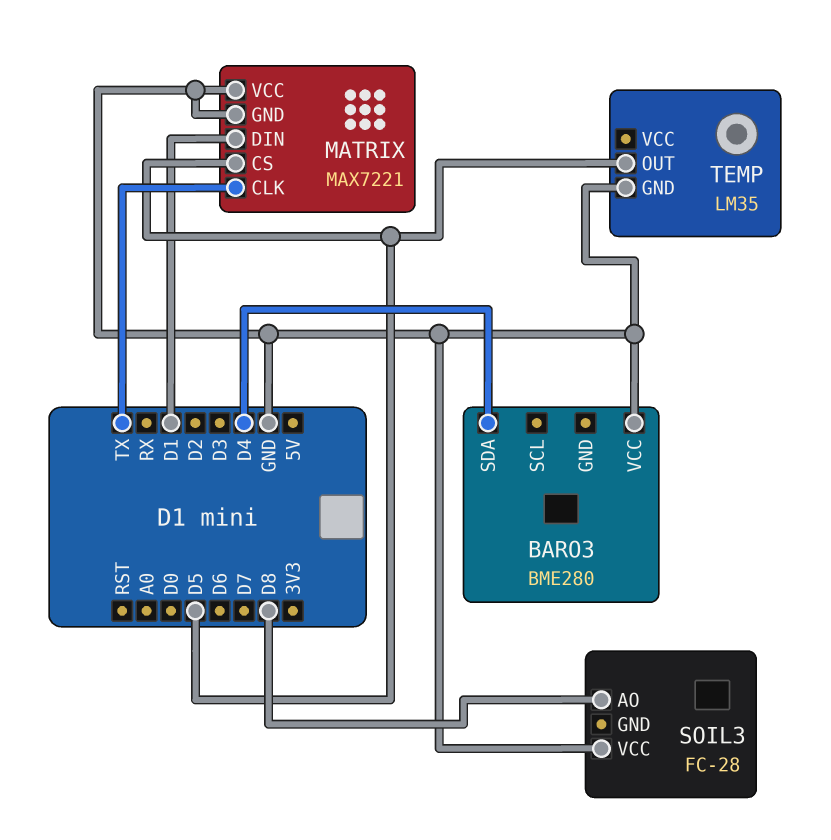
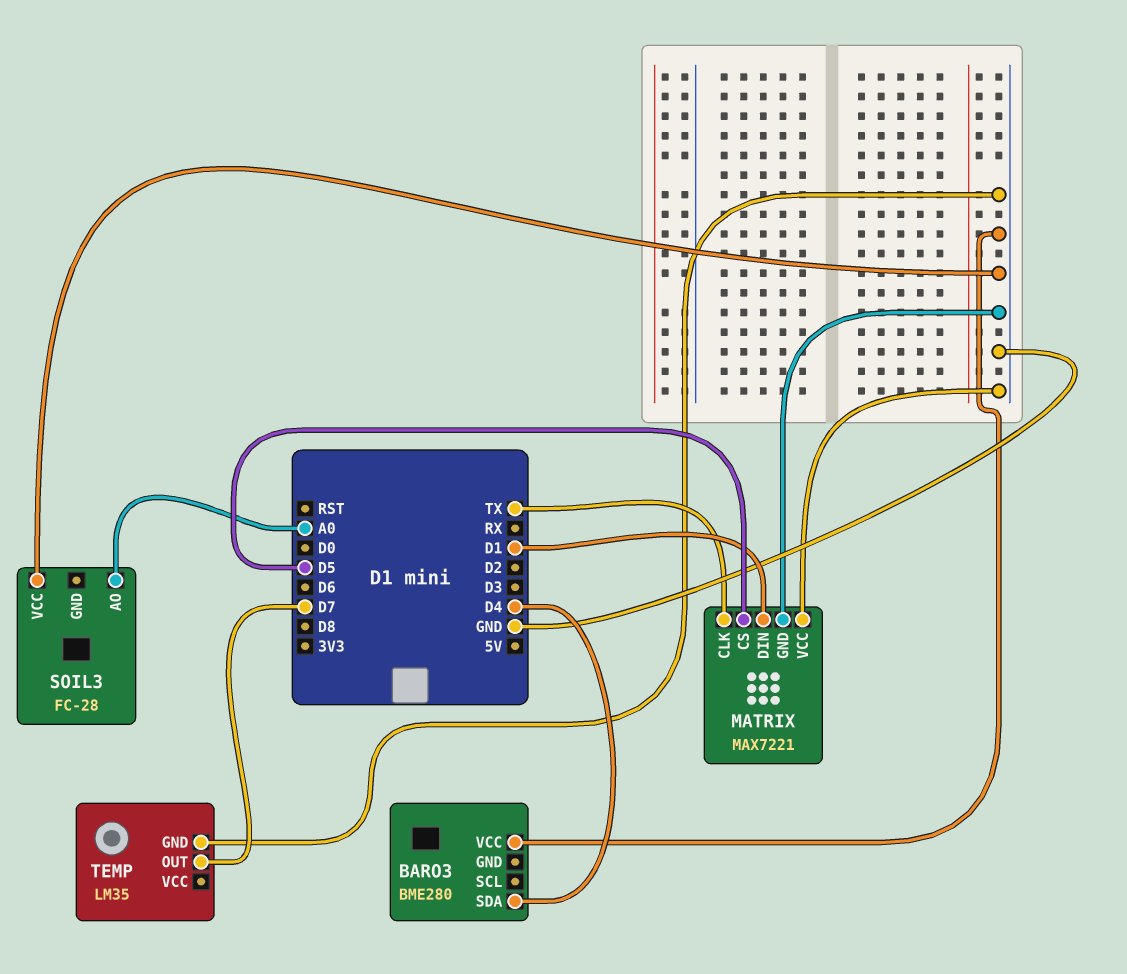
SOIL3 pin AO: D8 -> A0
TEMP pin OUT: D5 -> D7

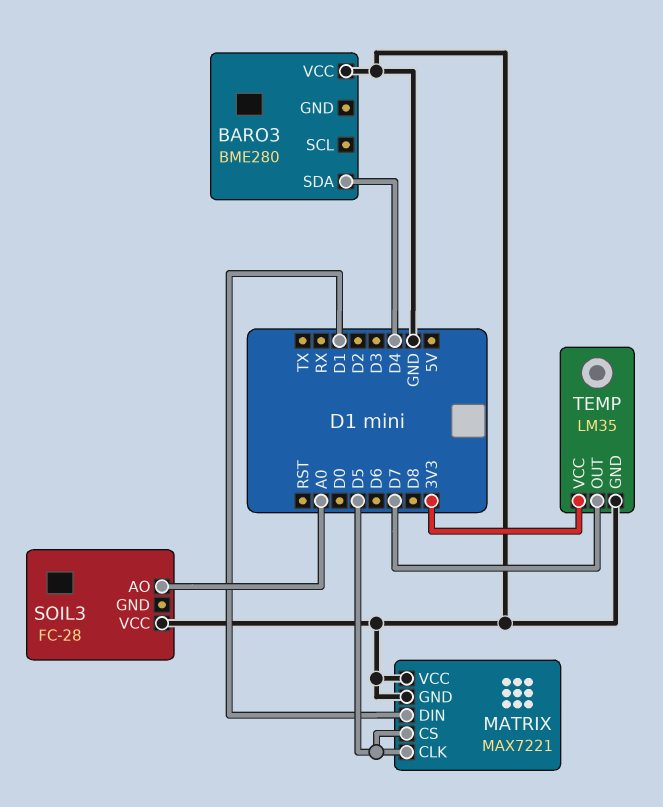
MATRIX pin CLK: TX -> D5
TEMP pin VCC: none -> 3V3

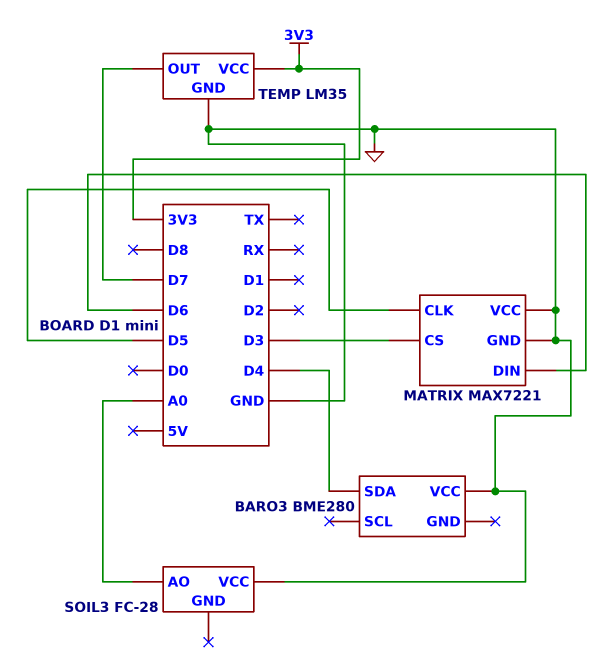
MATRIX pin CS: D5 -> D3
MATRIX pin DIN: D1 -> D6

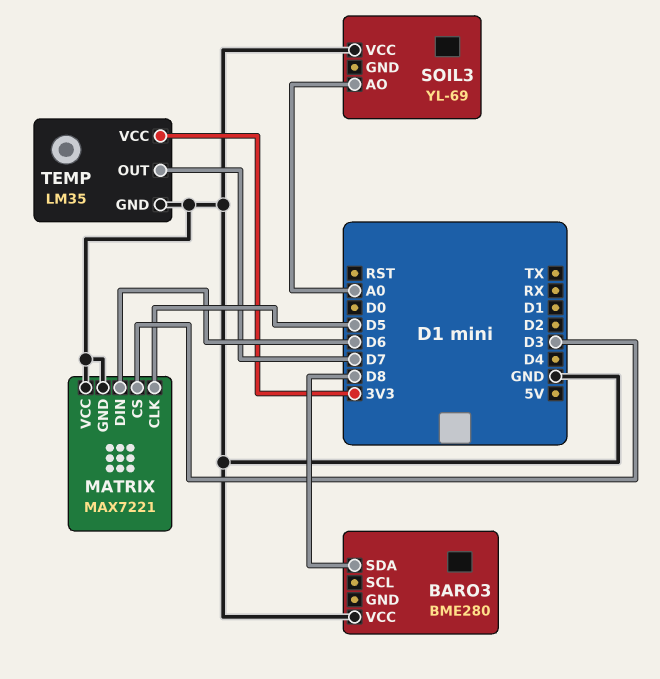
BARO3 pin SDA: D4 -> D8
SOIL3: FC-28 -> YL-69

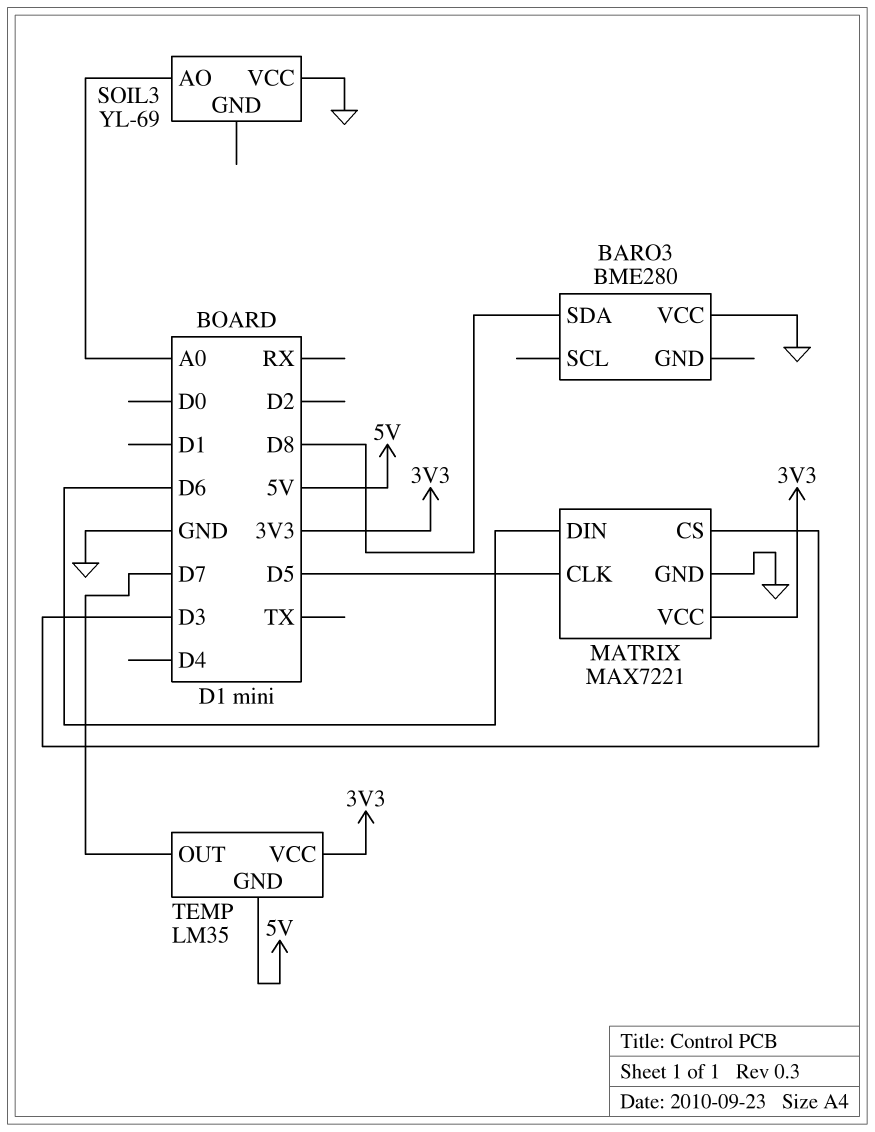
MATRIX pin VCC: GND -> 3V3
TEMP pin GND: GND -> 5V

